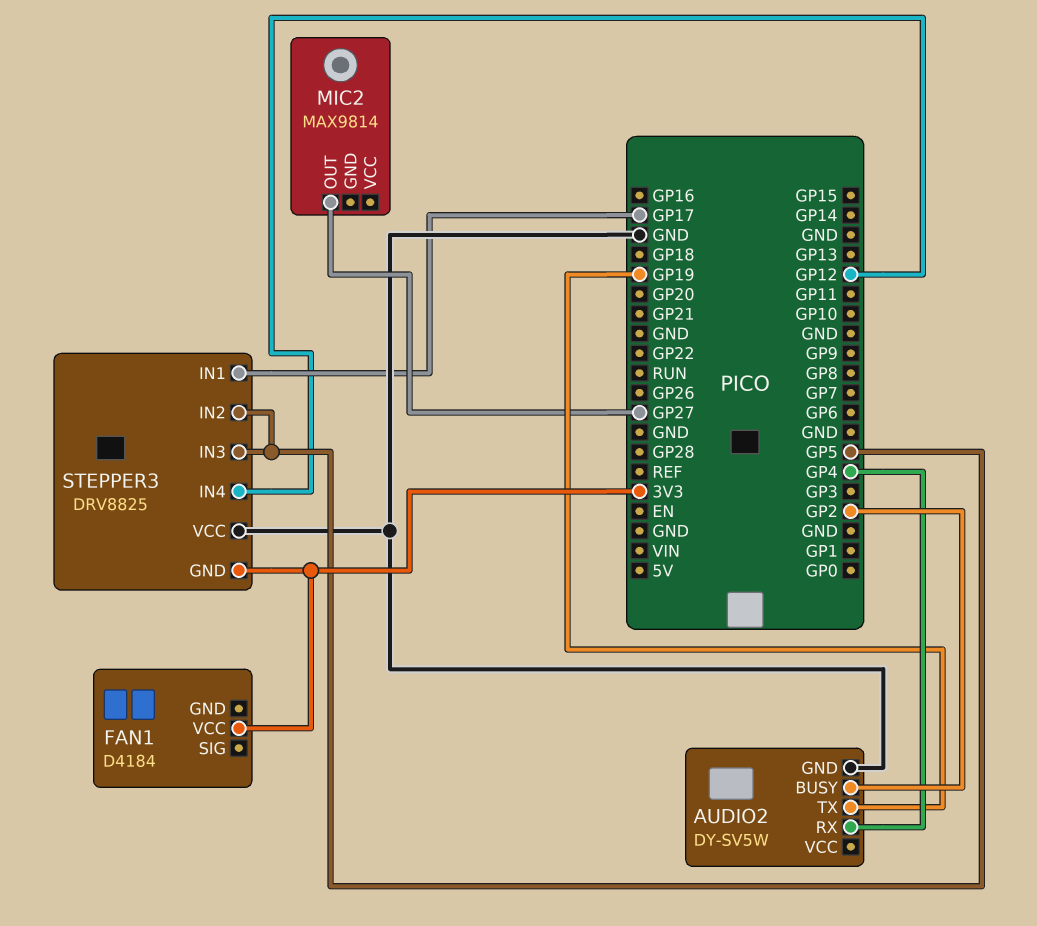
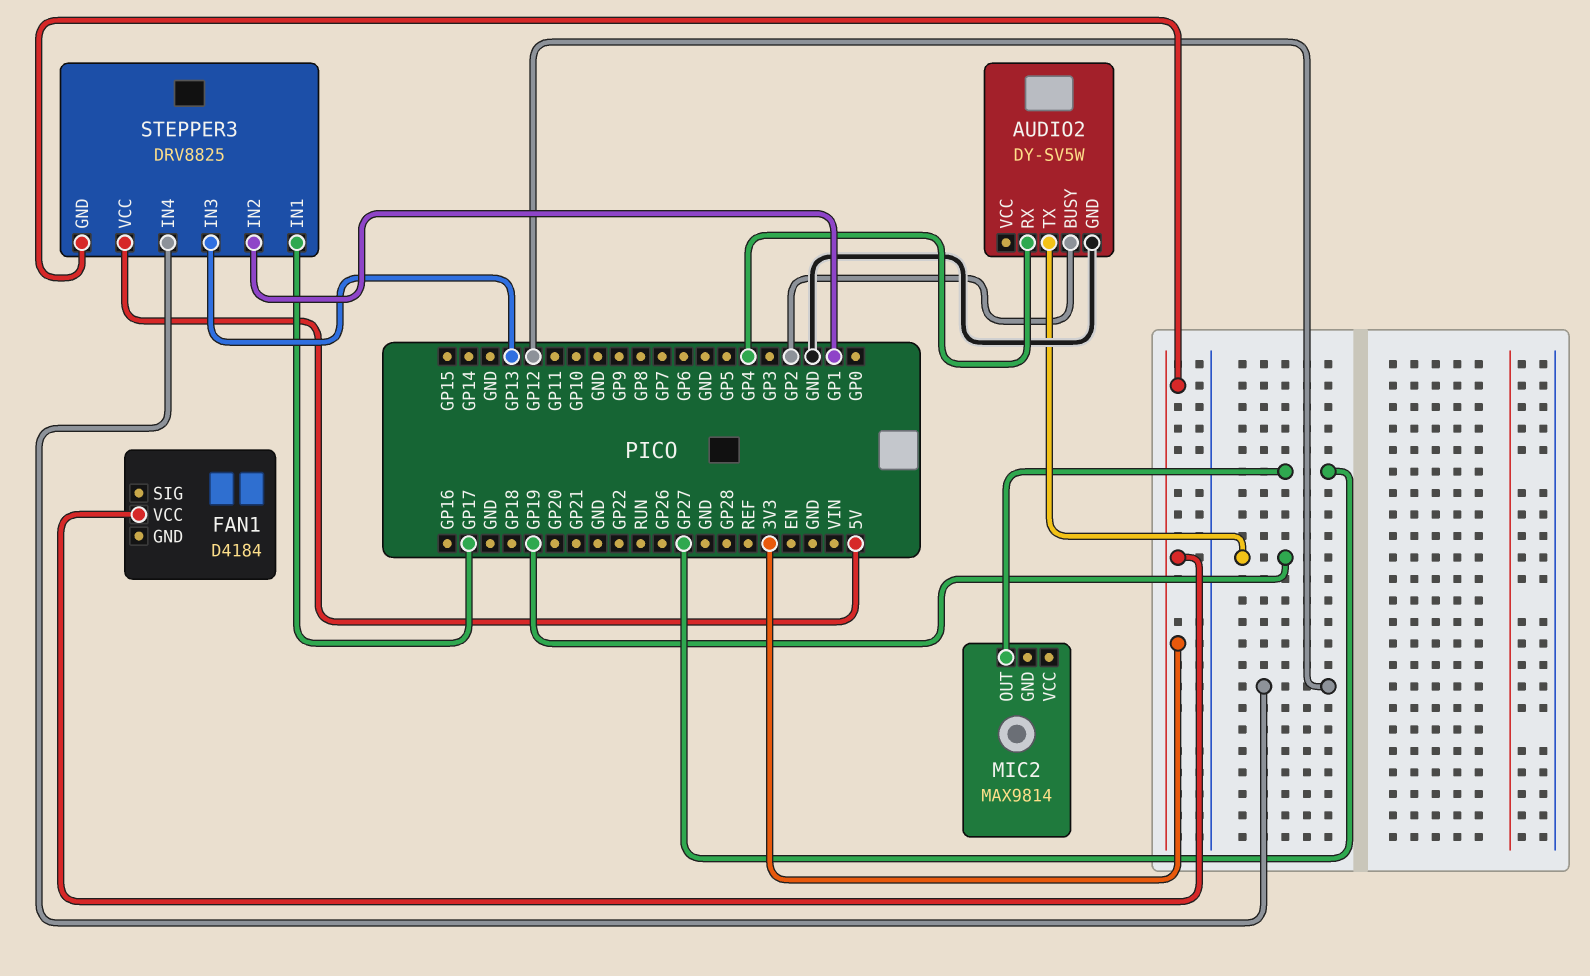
STEPPER3 pin IN2: GP5 -> GP1
STEPPER3 pin IN3: GP5 -> GP13
STEPPER3 pin VCC: GND -> 5V

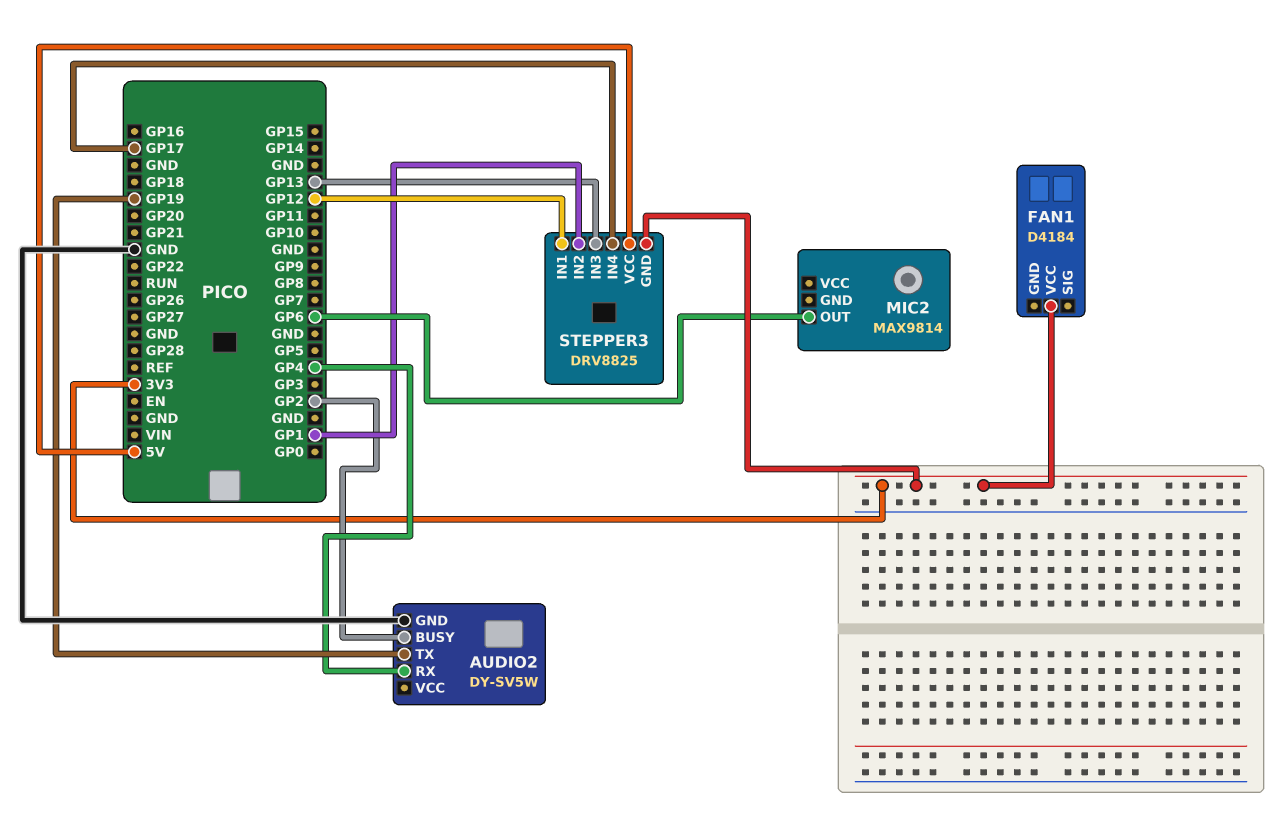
MIC2 pin OUT: GP27 -> GP6
STEPPER3 pin IN1: GP17 -> GP12
STEPPER3 pin IN4: GP12 -> GP17

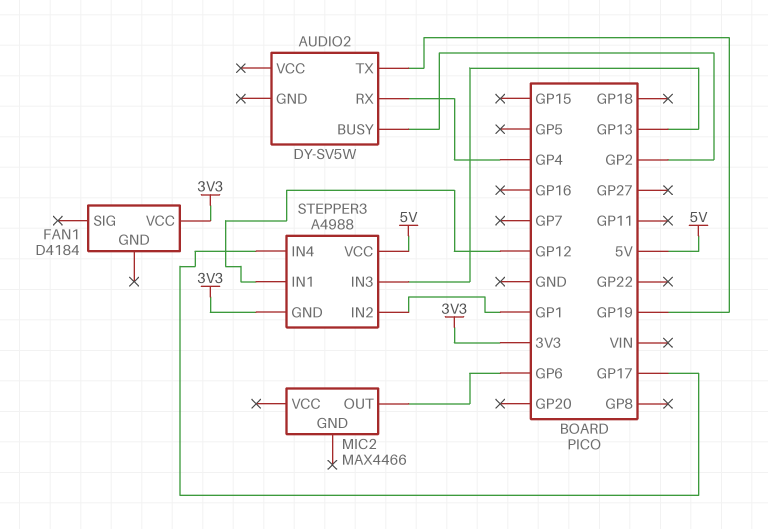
AUDIO2 pin GND: GND -> none
MIC2: MAX9814 -> MAX4466
STEPPER3: DRV8825 -> A4988

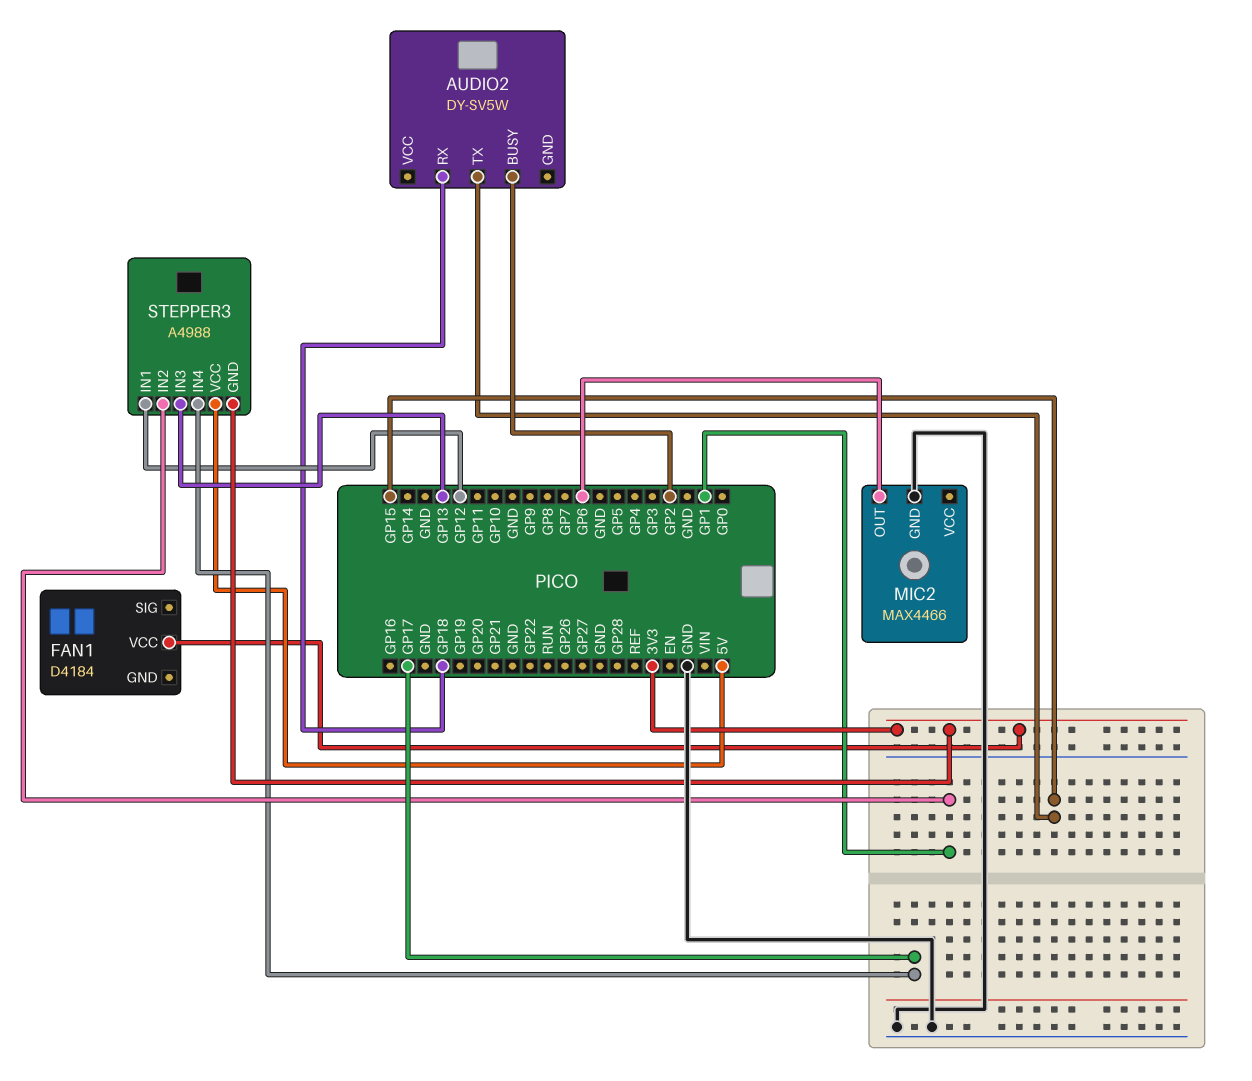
AUDIO2 pin RX: GP4 -> GP18
AUDIO2 pin TX: GP19 -> GP15
MIC2 pin GND: none -> GND

